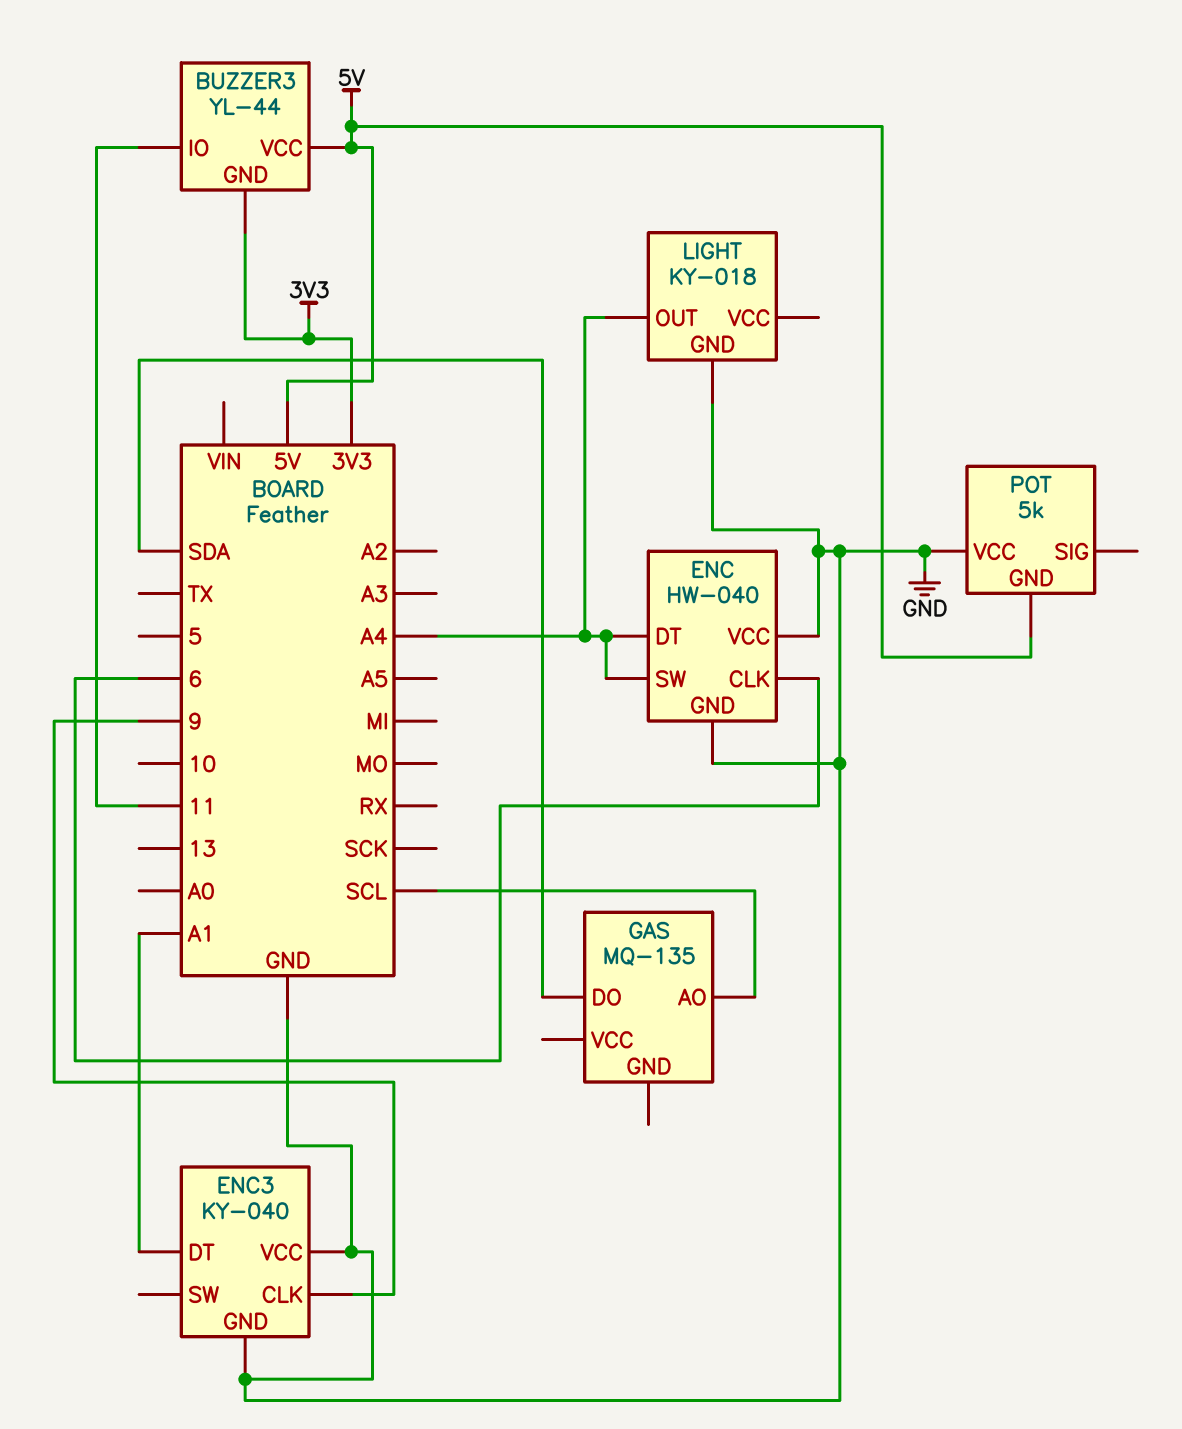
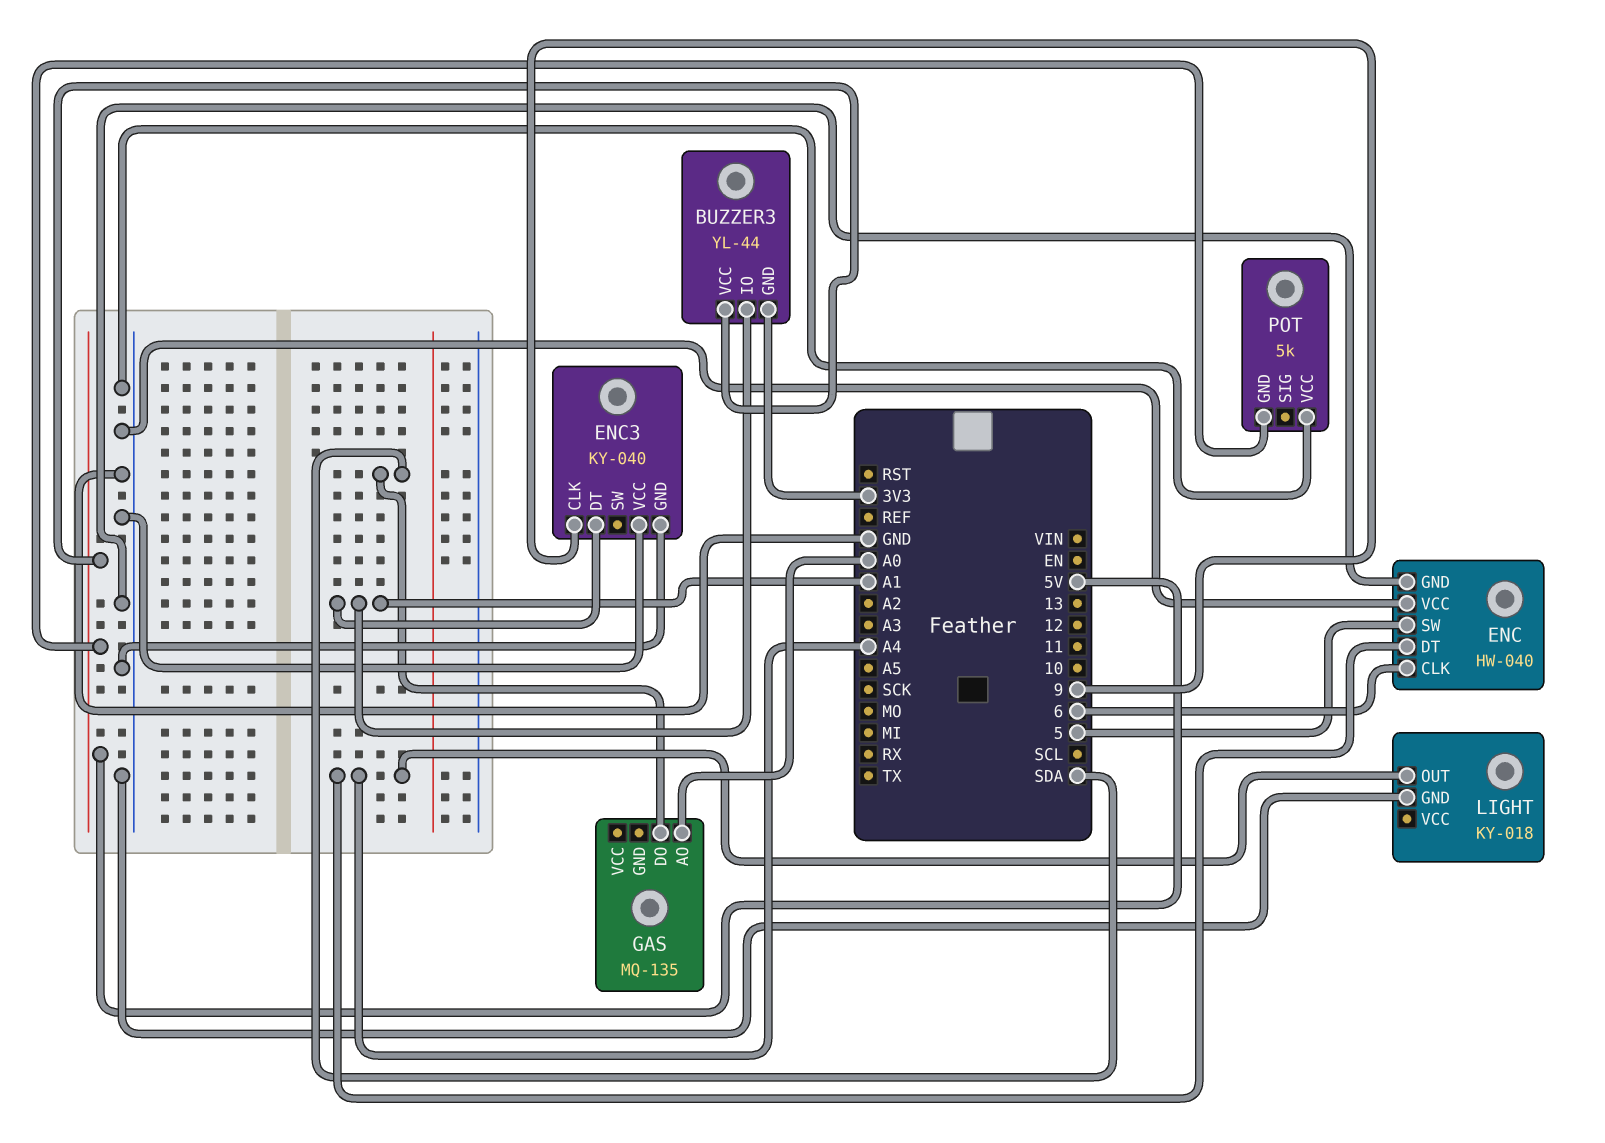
BUZZER3 pin IO: 11 -> A1
ENC pin SW: A4 -> 5
GAS pin AO: SCL -> A0

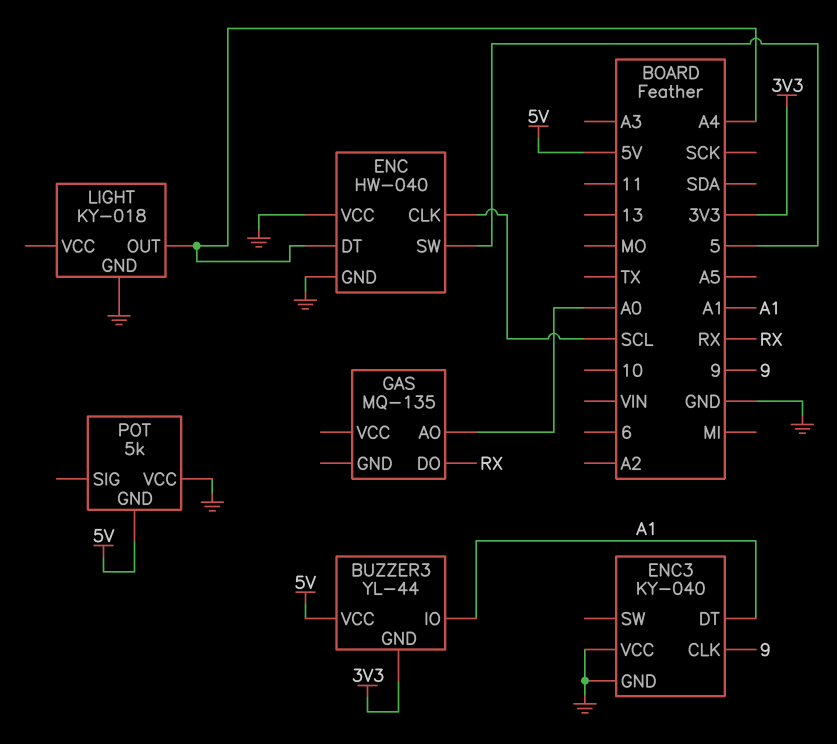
ENC pin CLK: 6 -> SCL
GAS pin DO: SDA -> RX

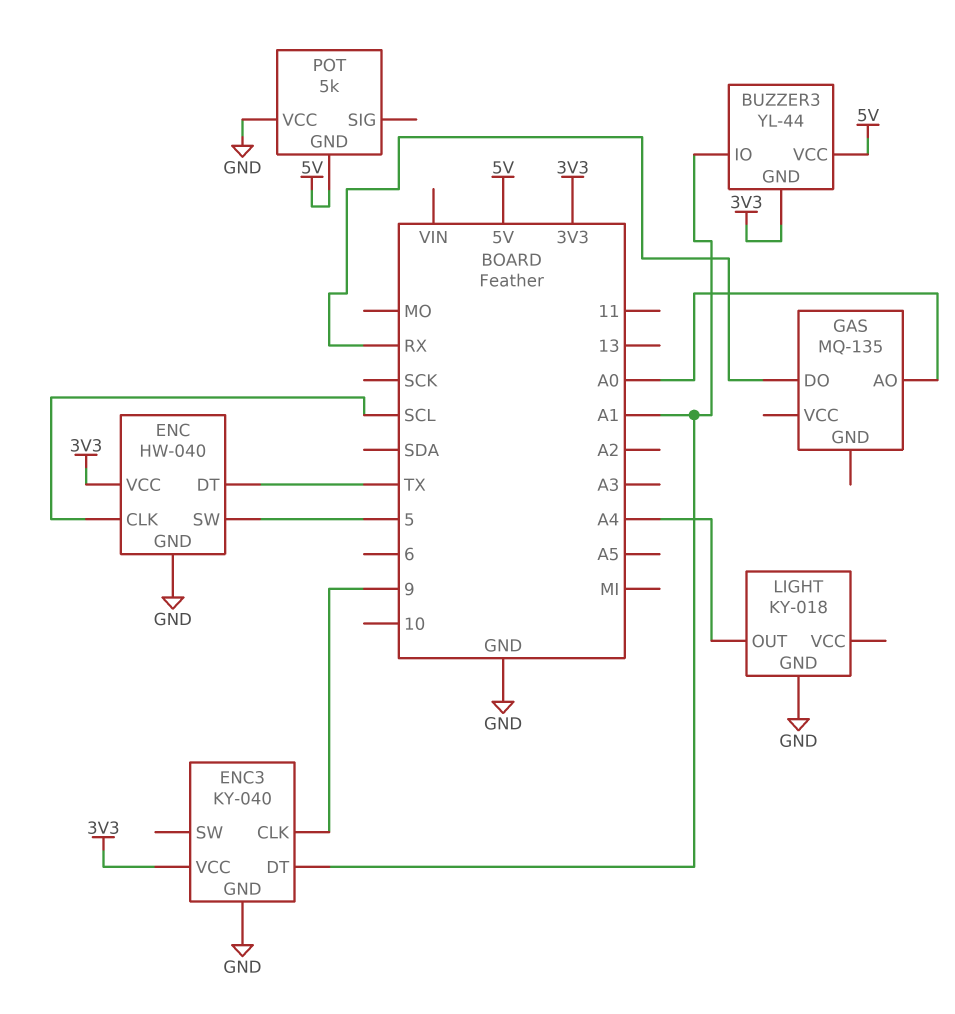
ENC pin DT: A4 -> TX
ENC pin VCC: GND -> 3V3
ENC3 pin VCC: GND -> 3V3

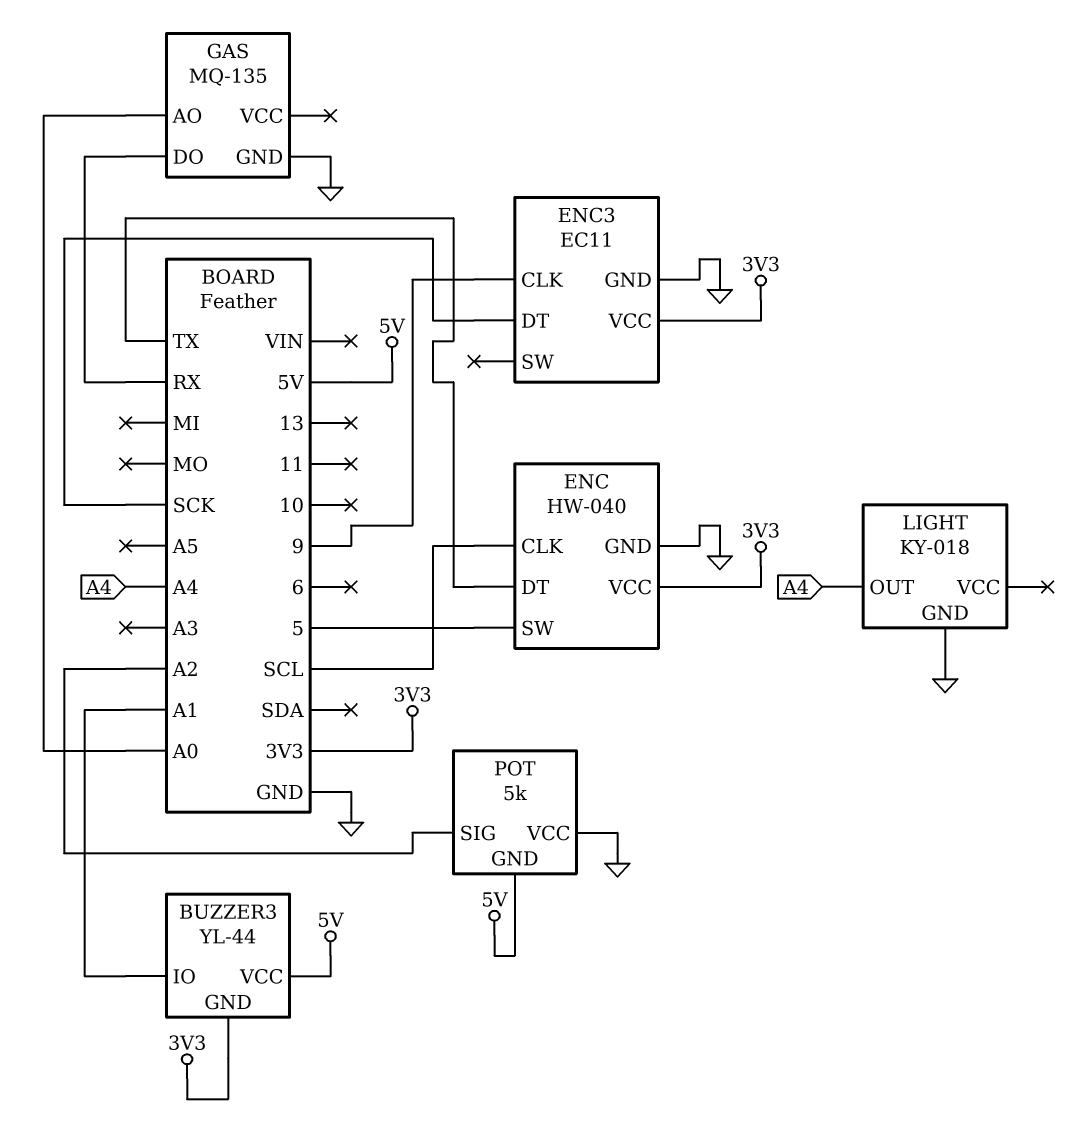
ENC3: KY-040 -> EC11
ENC3 pin DT: A1 -> SCK
GAS pin GND: none -> GND
POT pin SIG: none -> A2

